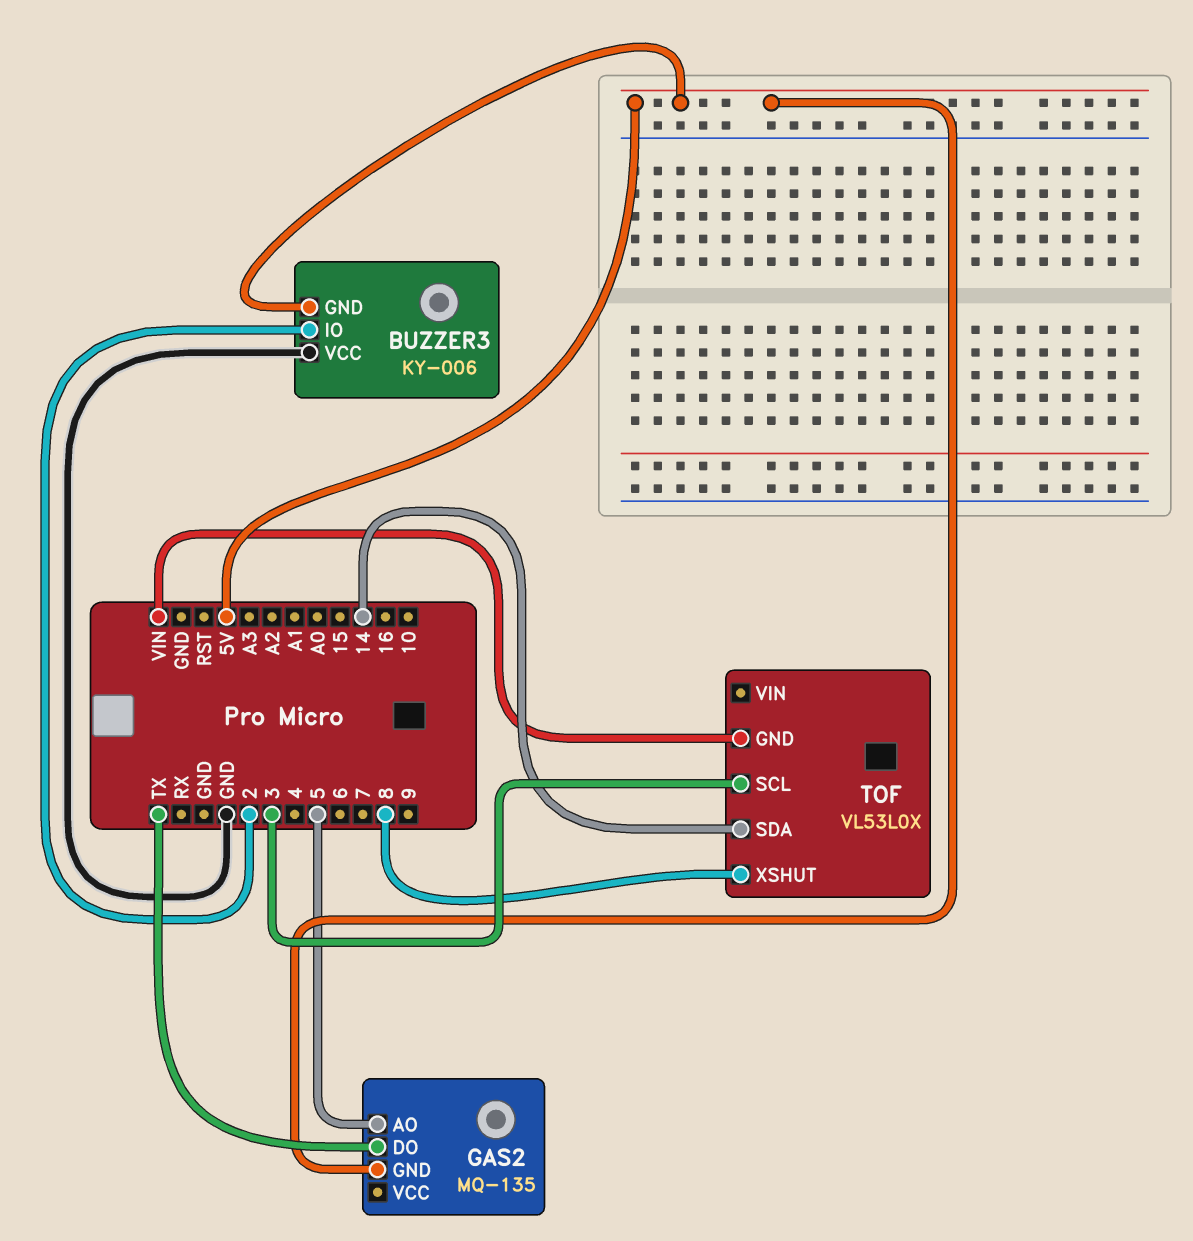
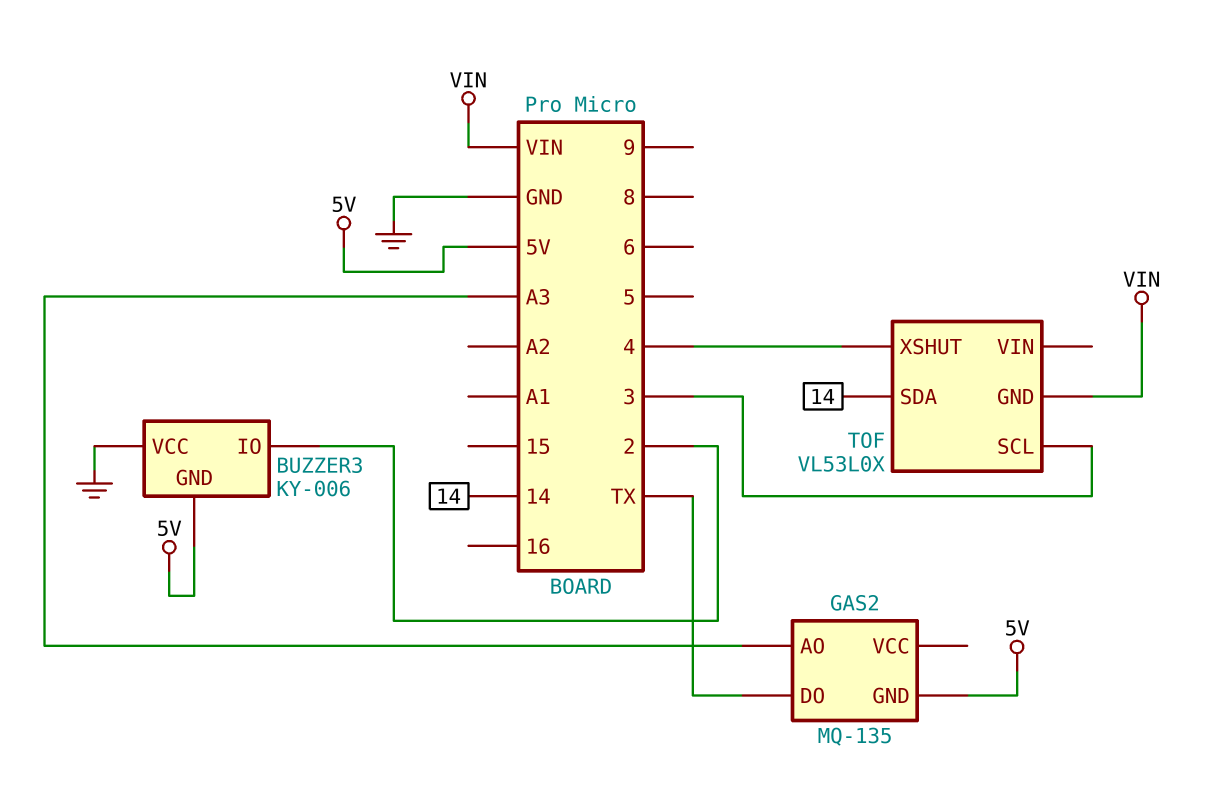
GAS2 pin AO: 5 -> A3
TOF pin XSHUT: 8 -> 4

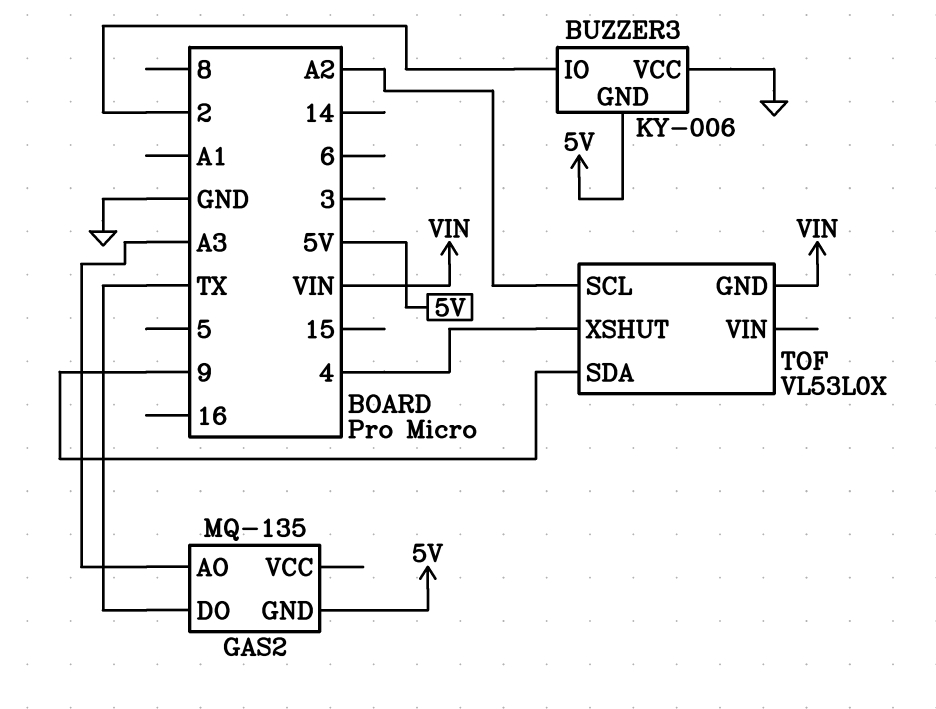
TOF pin SCL: 3 -> A2
TOF pin SDA: 14 -> 9

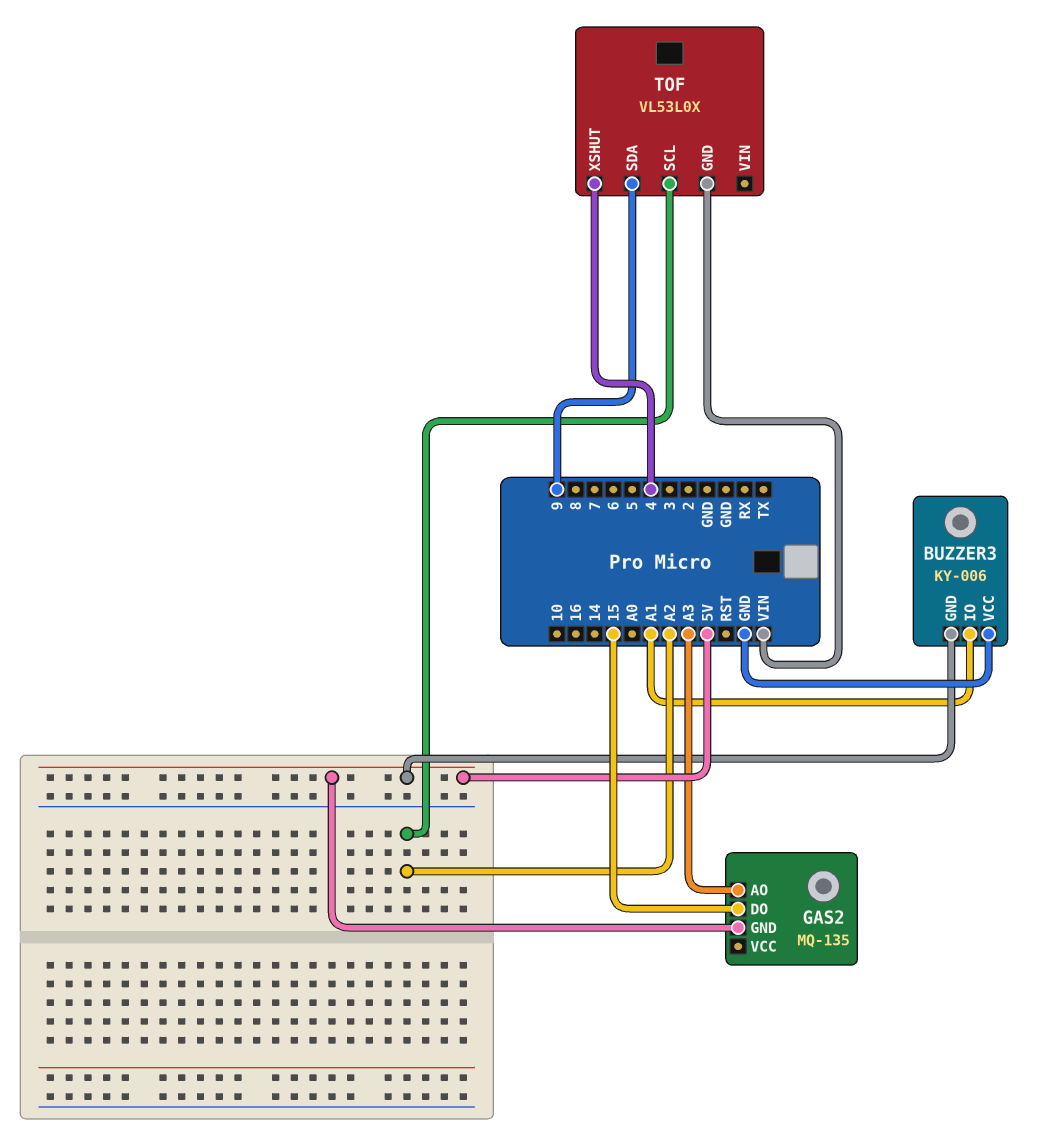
BUZZER3 pin IO: 2 -> A1
GAS2 pin DO: TX -> 15

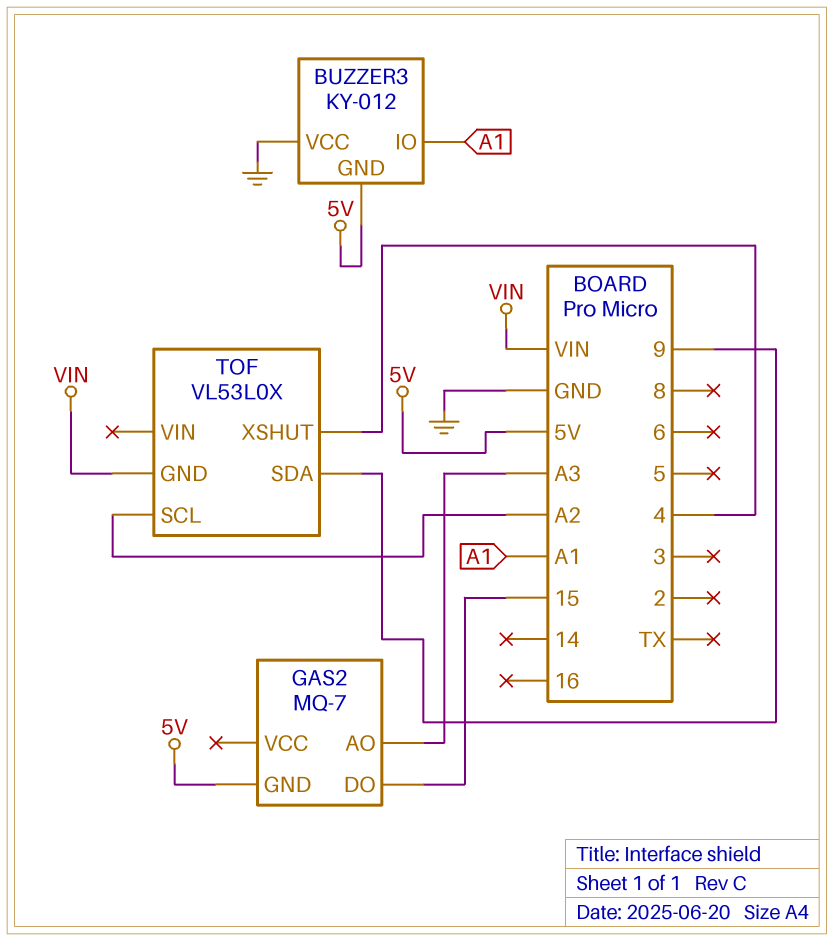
BUZZER3: KY-006 -> KY-012
GAS2: MQ-135 -> MQ-7

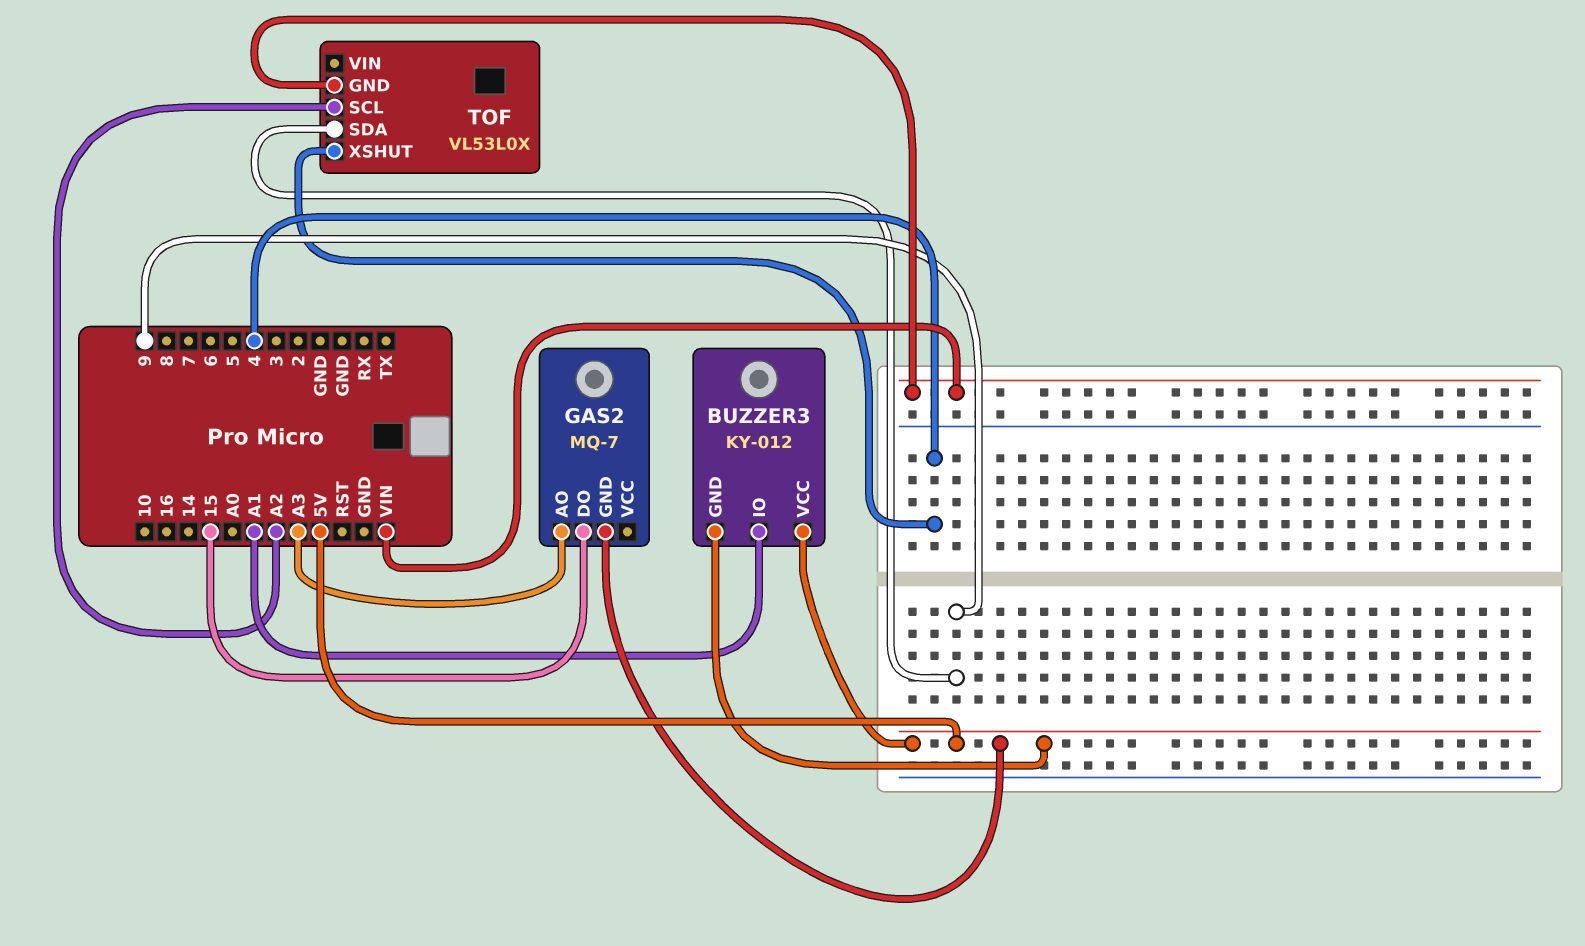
BUZZER3 pin VCC: GND -> 5V

